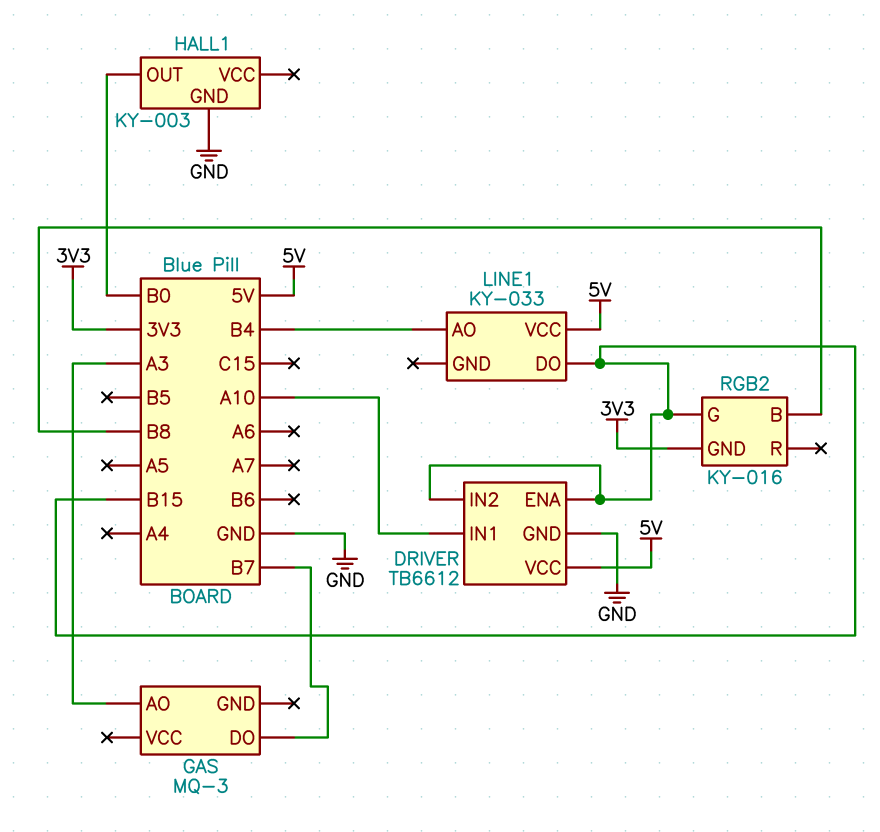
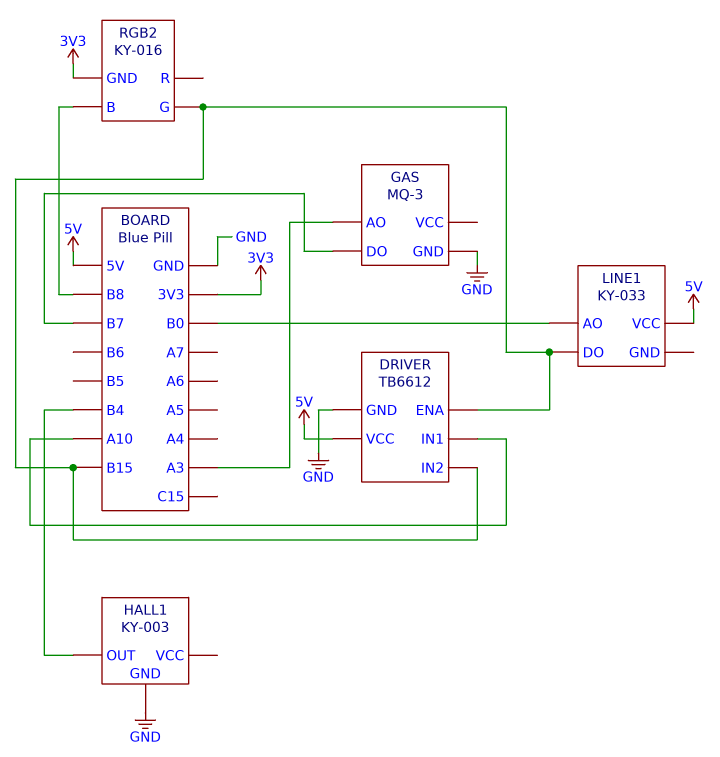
GAS pin GND: none -> GND
HALL1 pin OUT: B0 -> B4
LINE1 pin AO: B4 -> B0

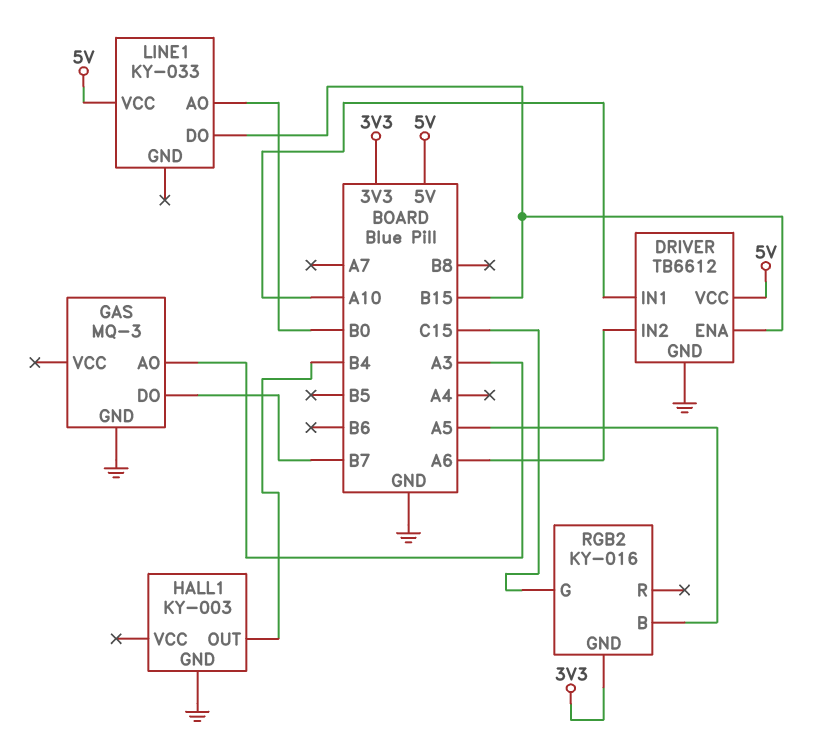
DRIVER pin IN2: B15 -> A6
RGB2 pin B: B8 -> A5
RGB2 pin G: B15 -> C15

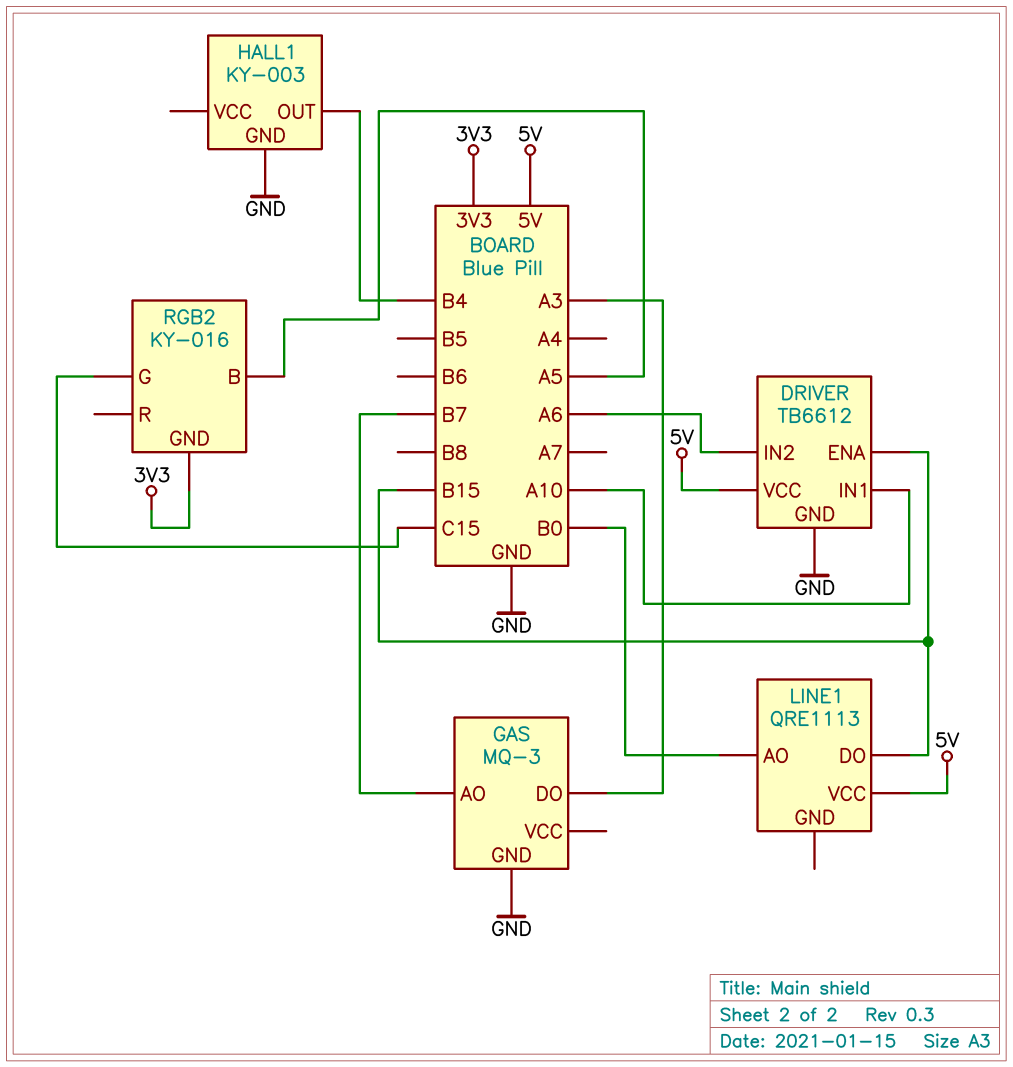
GAS pin AO: A3 -> B7
GAS pin DO: B7 -> A3
LINE1: KY-033 -> QRE1113

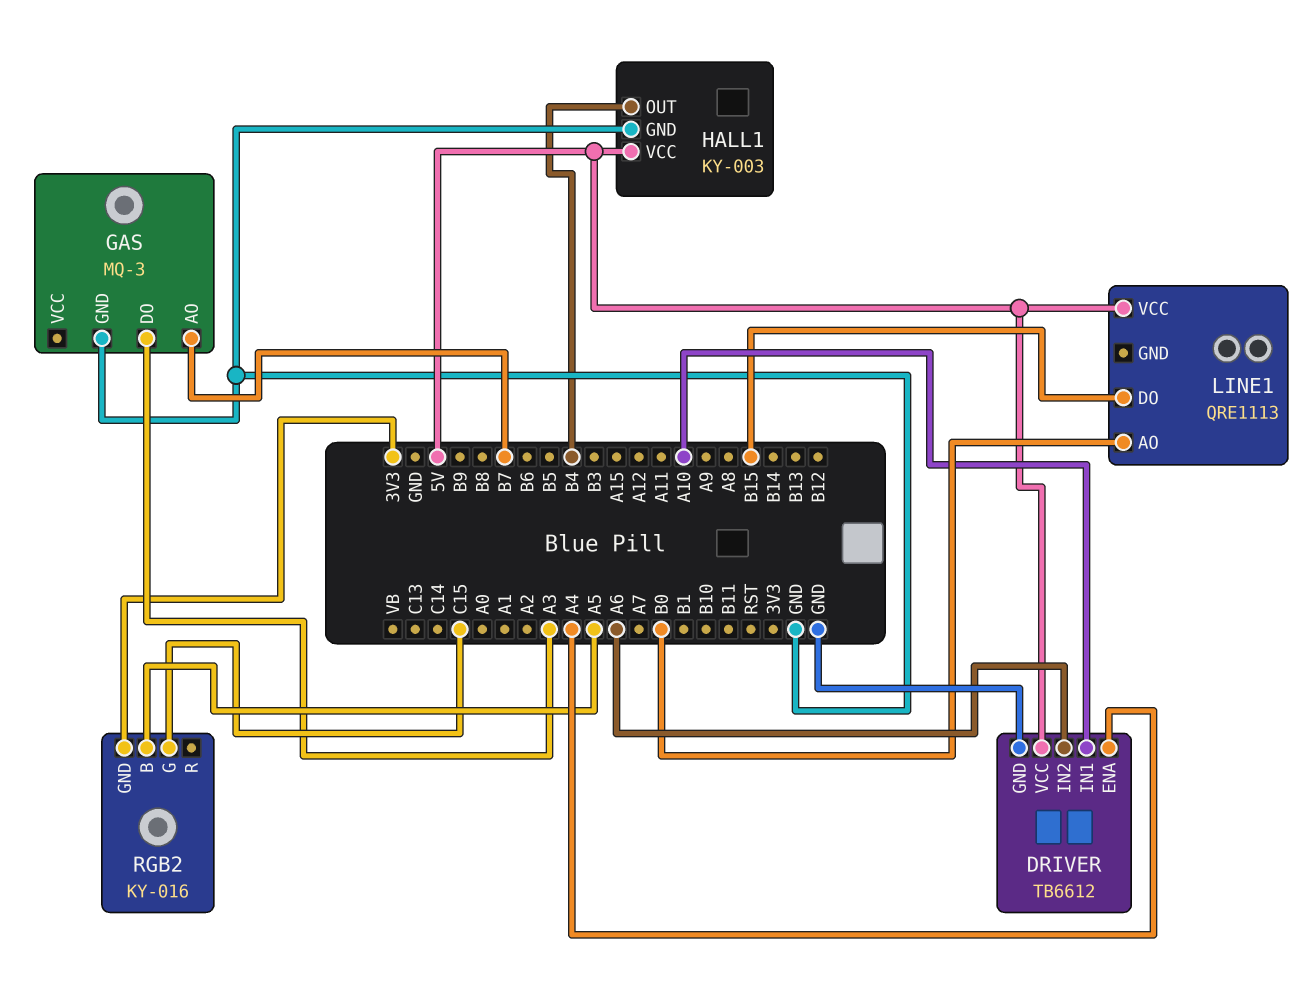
DRIVER pin ENA: B15 -> A4
HALL1 pin VCC: none -> 5V

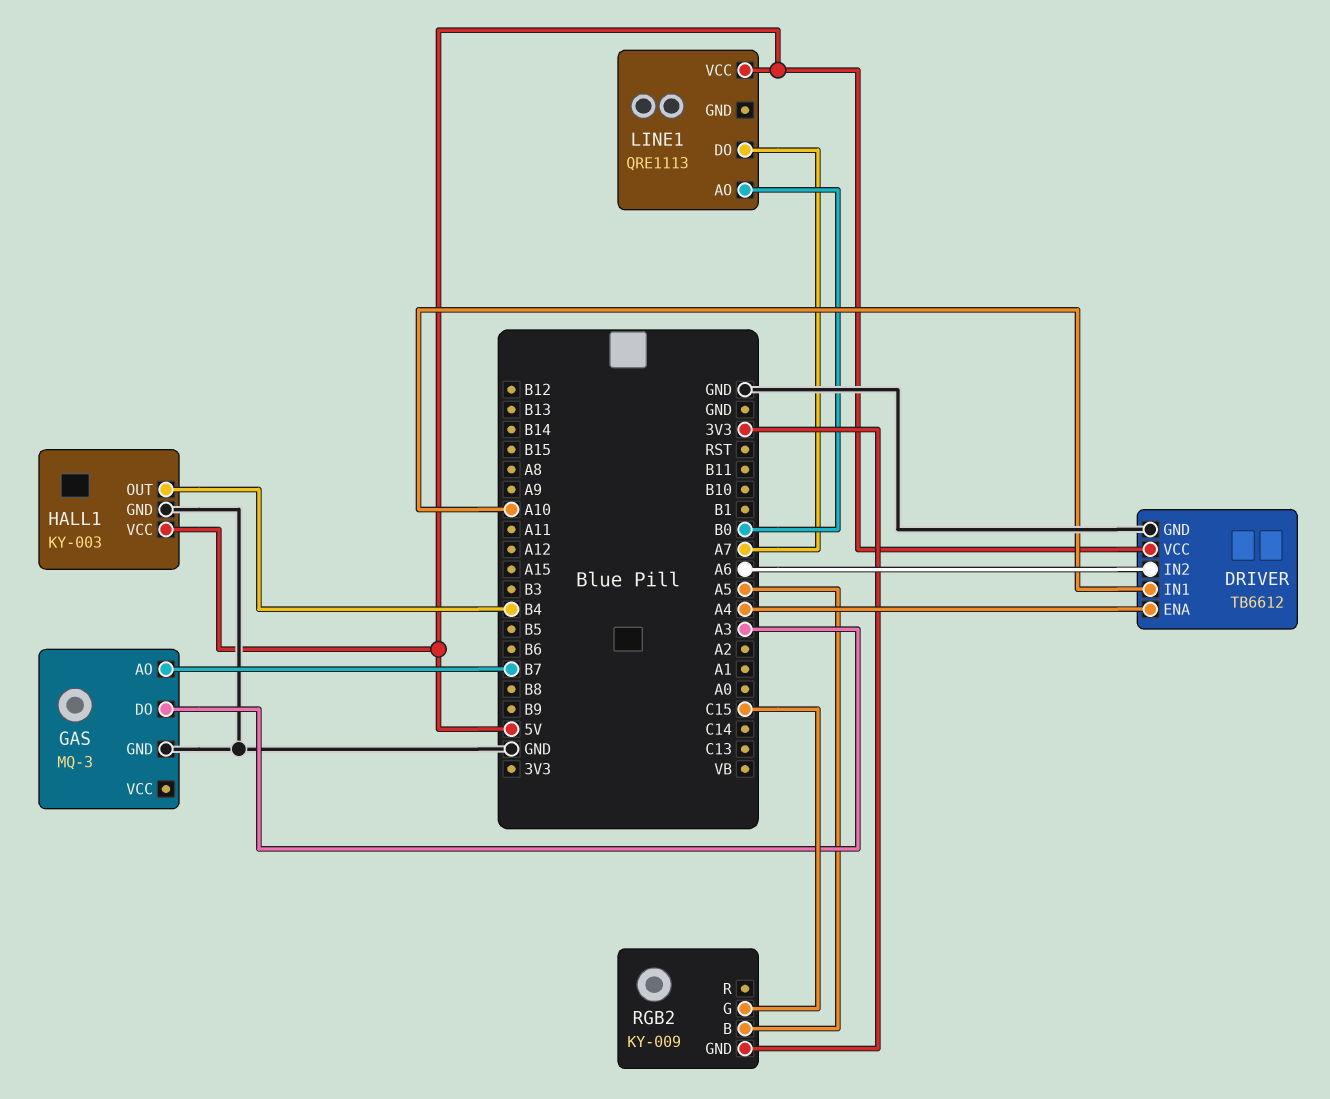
LINE1 pin DO: B15 -> A7
RGB2: KY-016 -> KY-009

